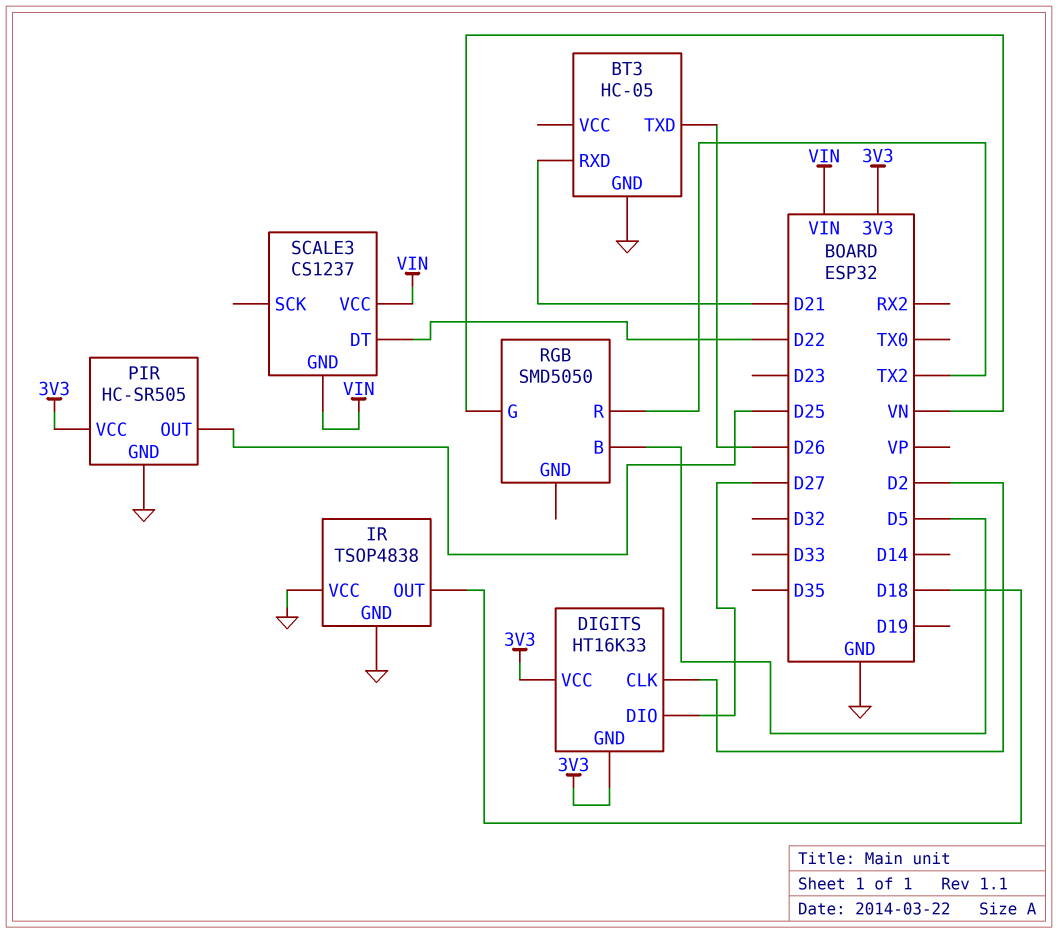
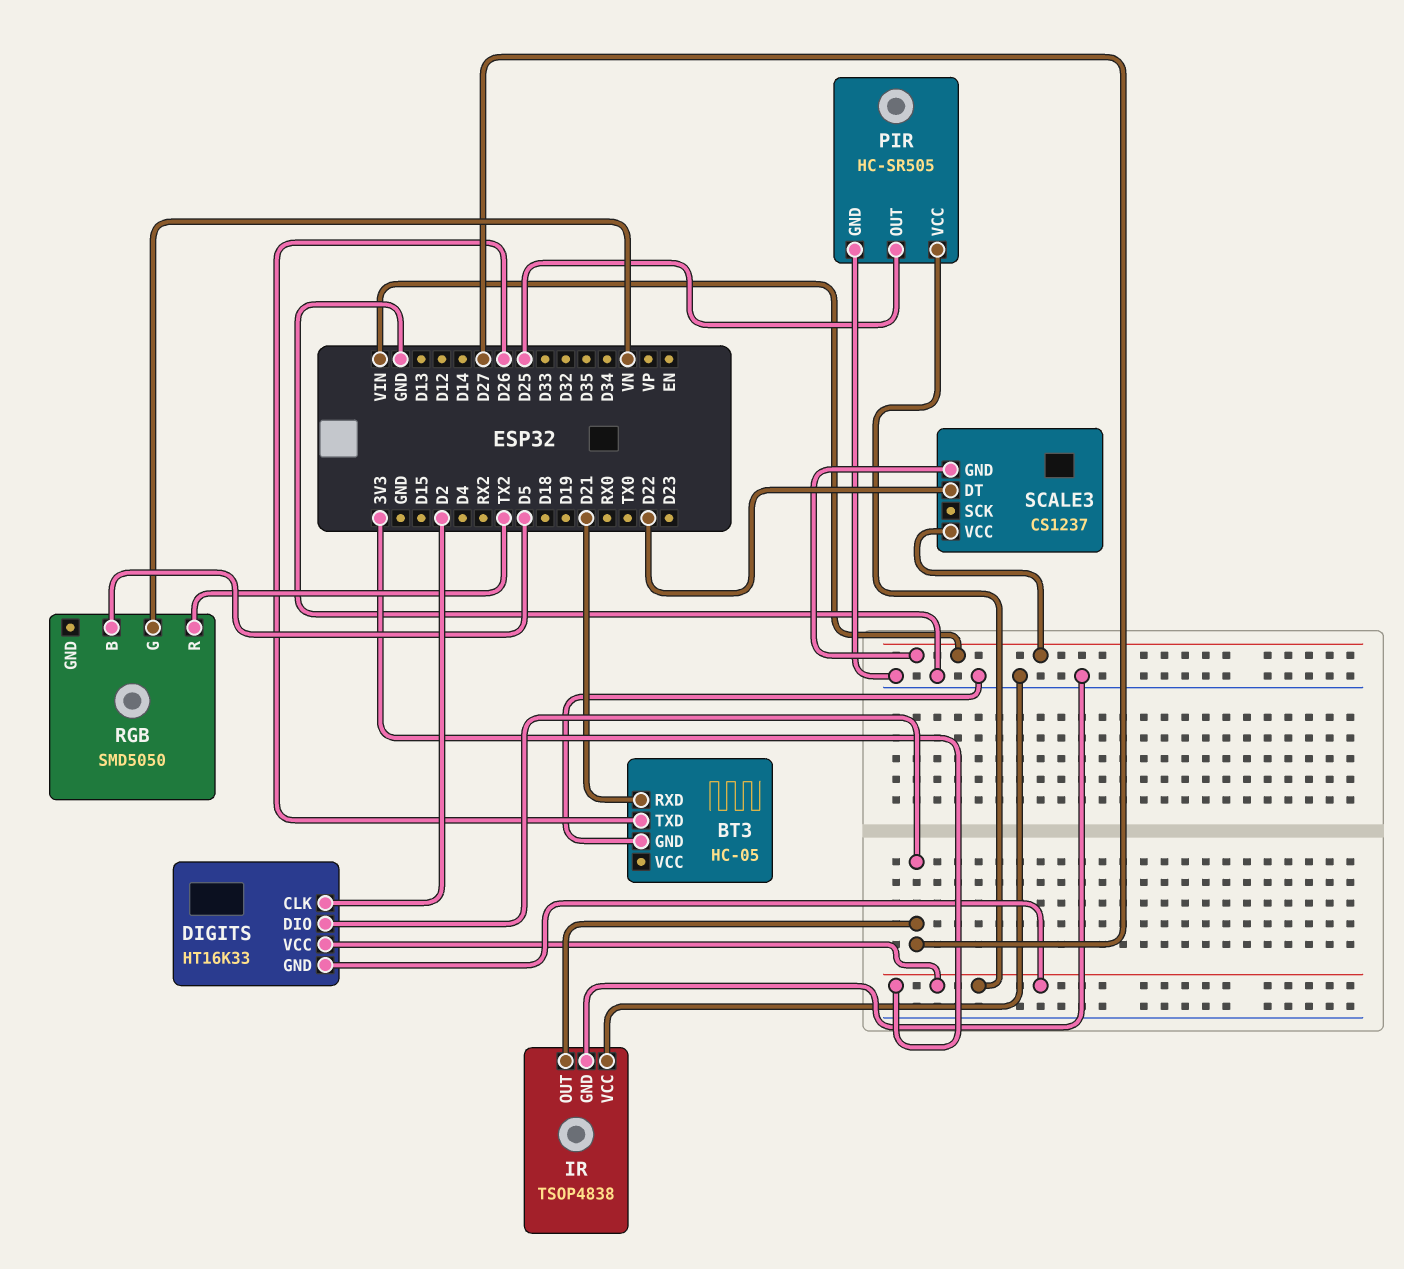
IR pin OUT: D18 -> D27

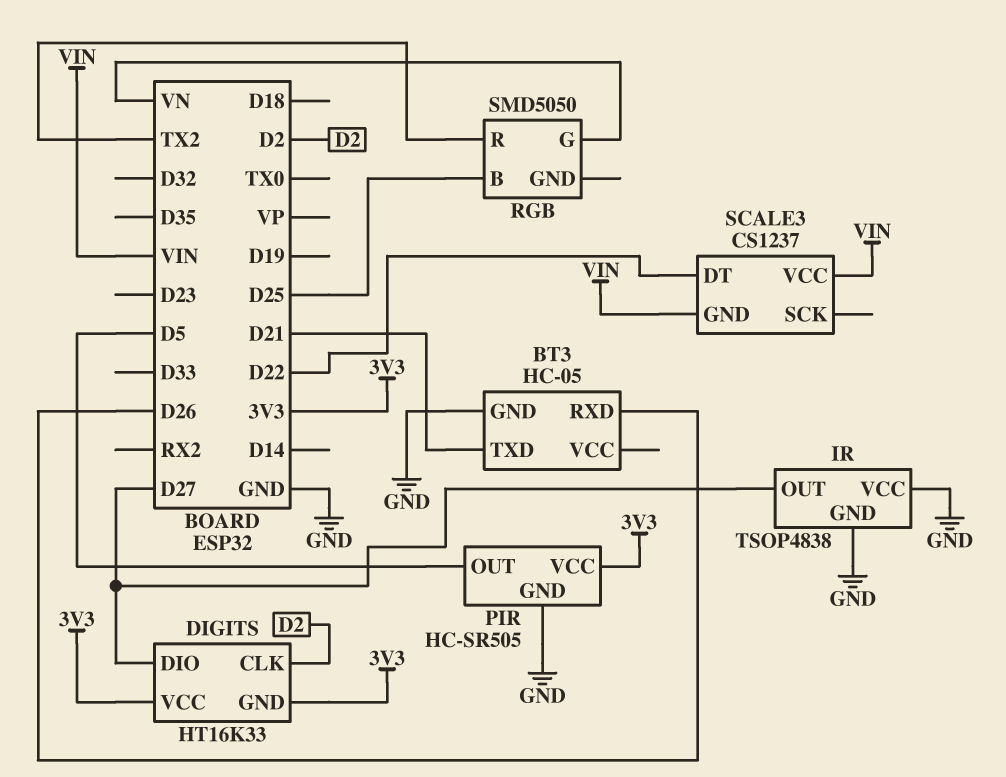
BT3 pin RXD: D21 -> D26
BT3 pin TXD: D26 -> D21
PIR pin OUT: D25 -> D5
RGB pin B: D5 -> D25

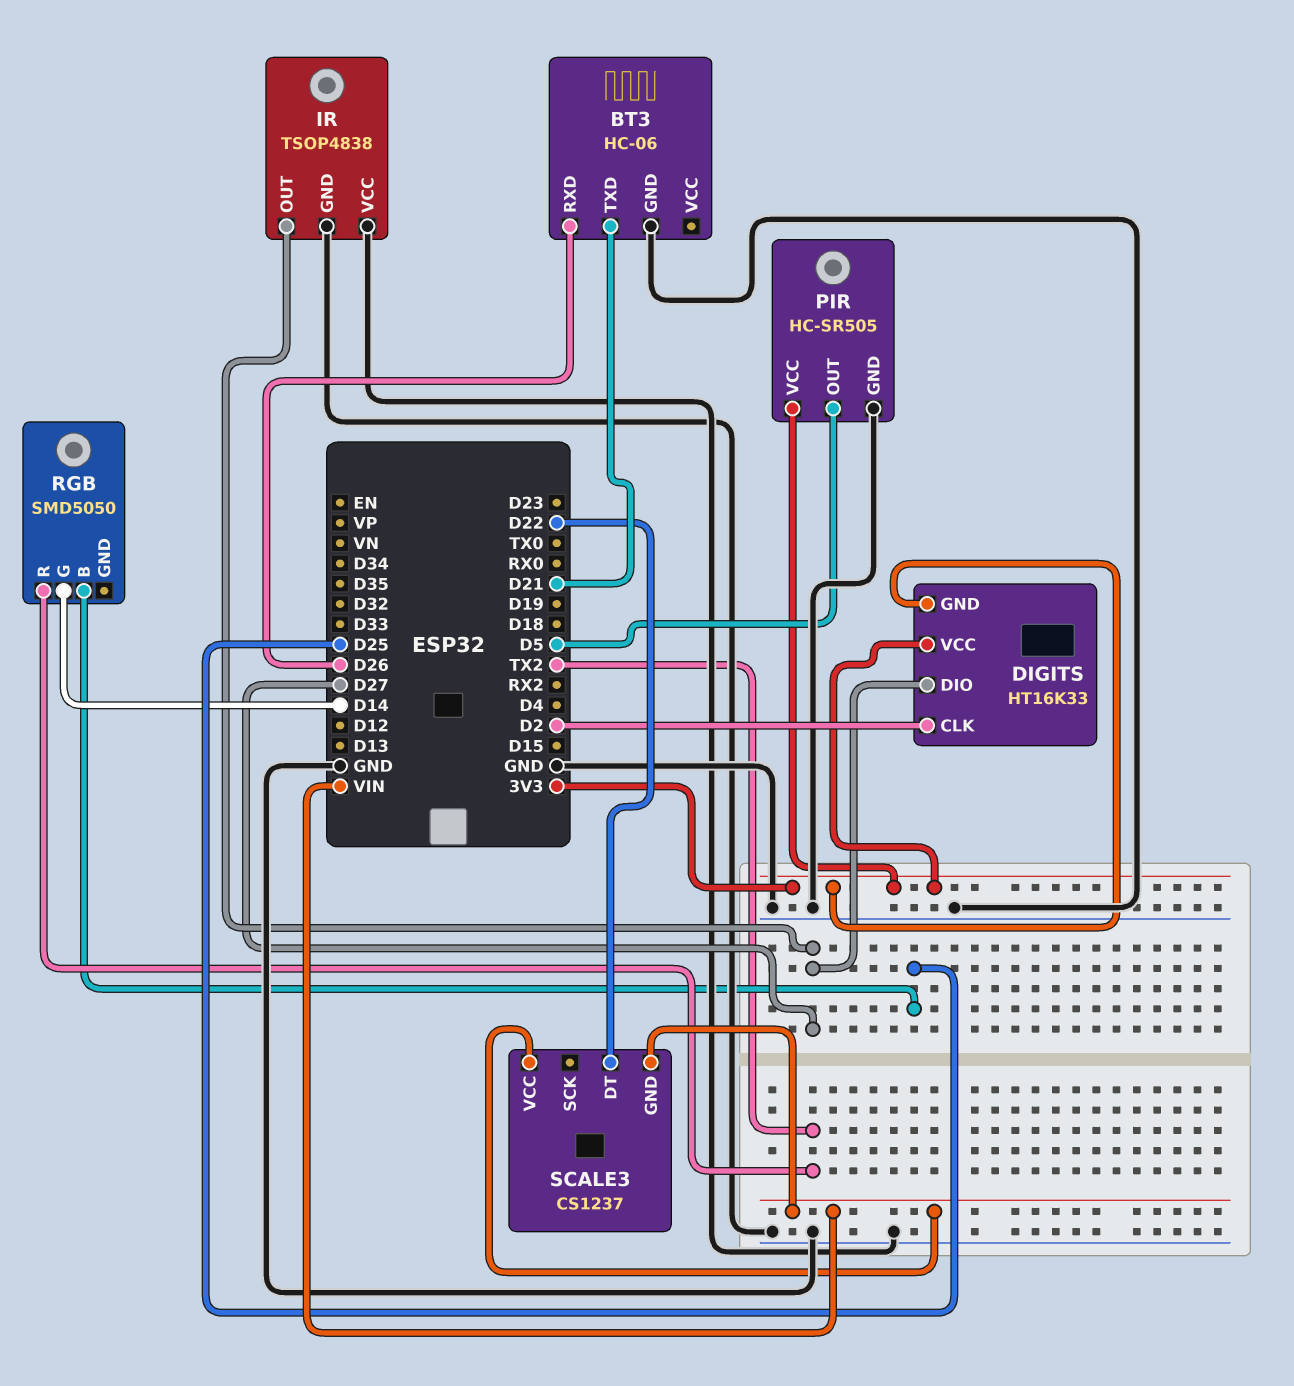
BT3: HC-05 -> HC-06
RGB pin G: VN -> D14

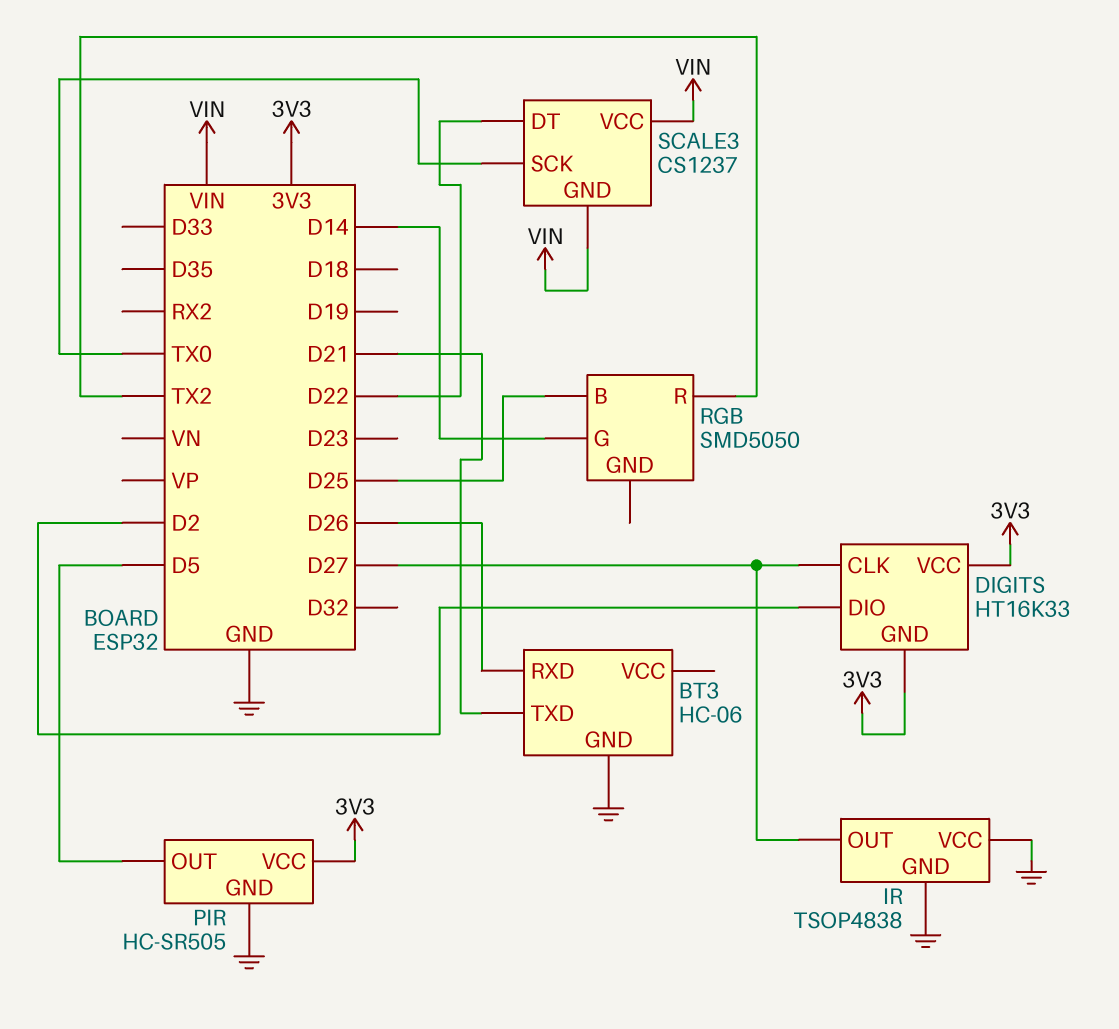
DIGITS pin CLK: D2 -> D27
DIGITS pin DIO: D27 -> D2
SCALE3 pin SCK: none -> TX0

